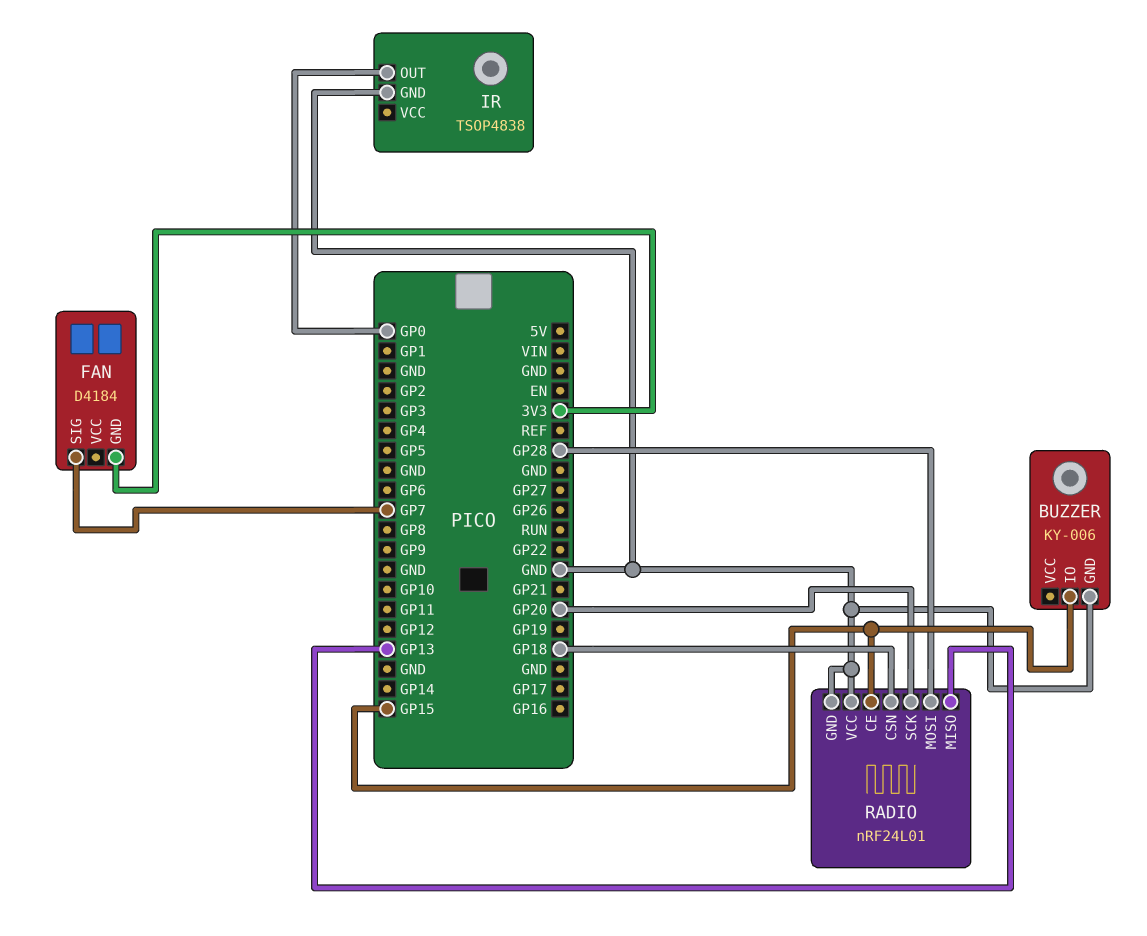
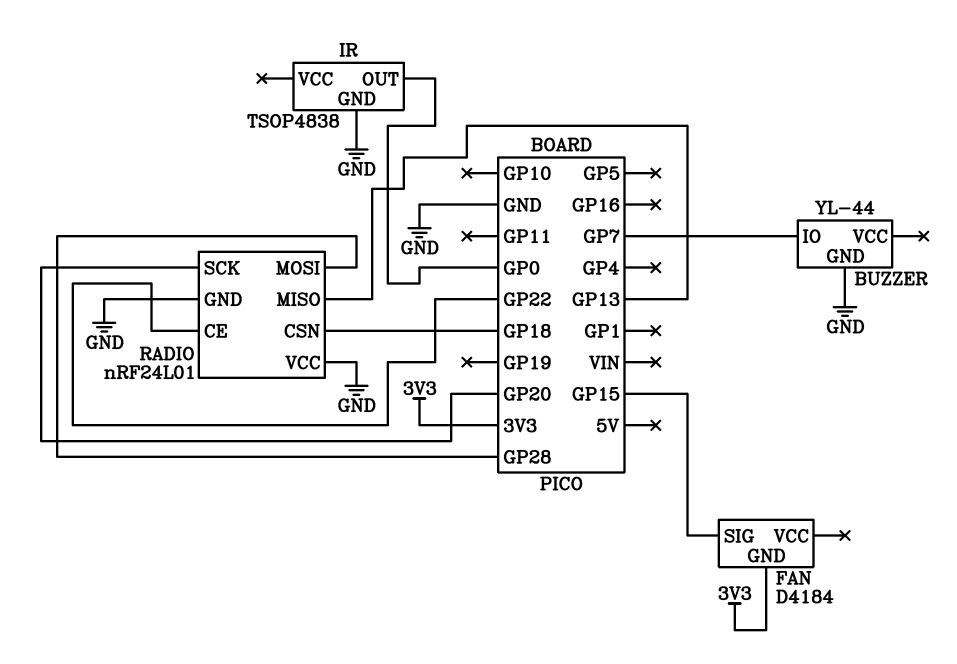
BUZZER: KY-006 -> YL-44
BUZZER pin IO: GP15 -> GP7
FAN pin SIG: GP7 -> GP15
RADIO pin CE: GP15 -> GP22

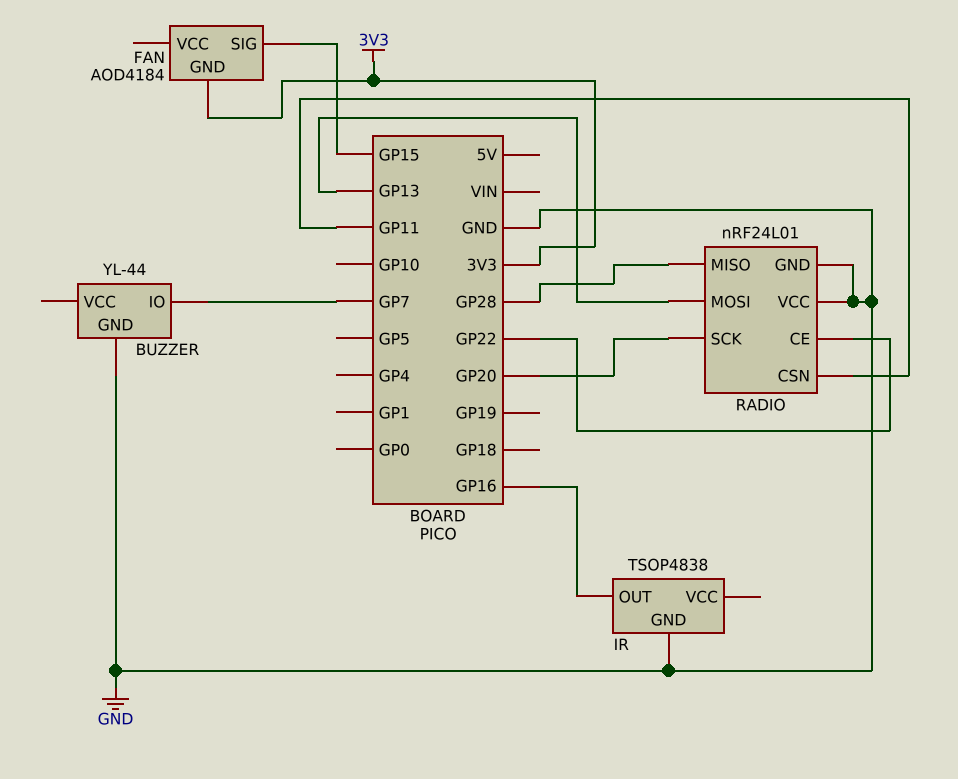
FAN: D4184 -> AOD4184
IR pin OUT: GP0 -> GP16
RADIO pin CSN: GP18 -> GP11
RADIO pin MISO: GP13 -> GP28
RADIO pin MOSI: GP28 -> GP13

